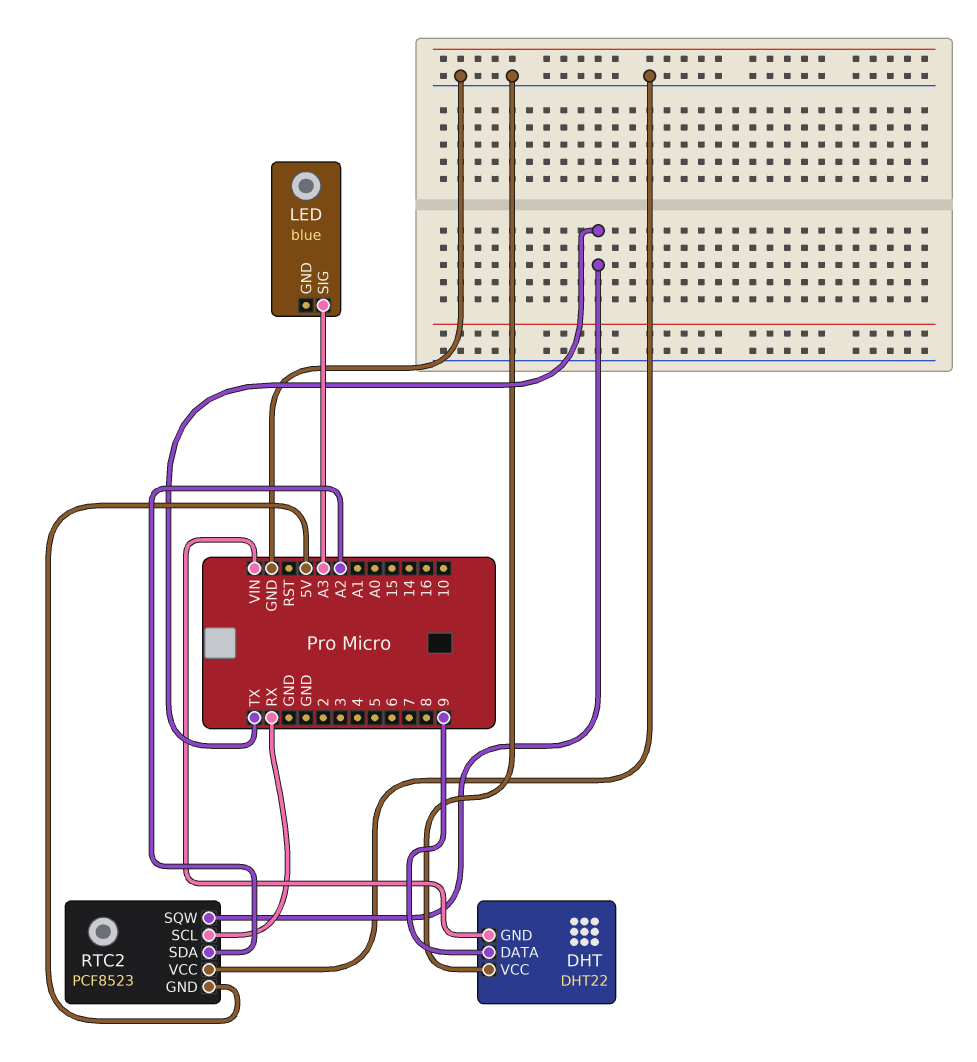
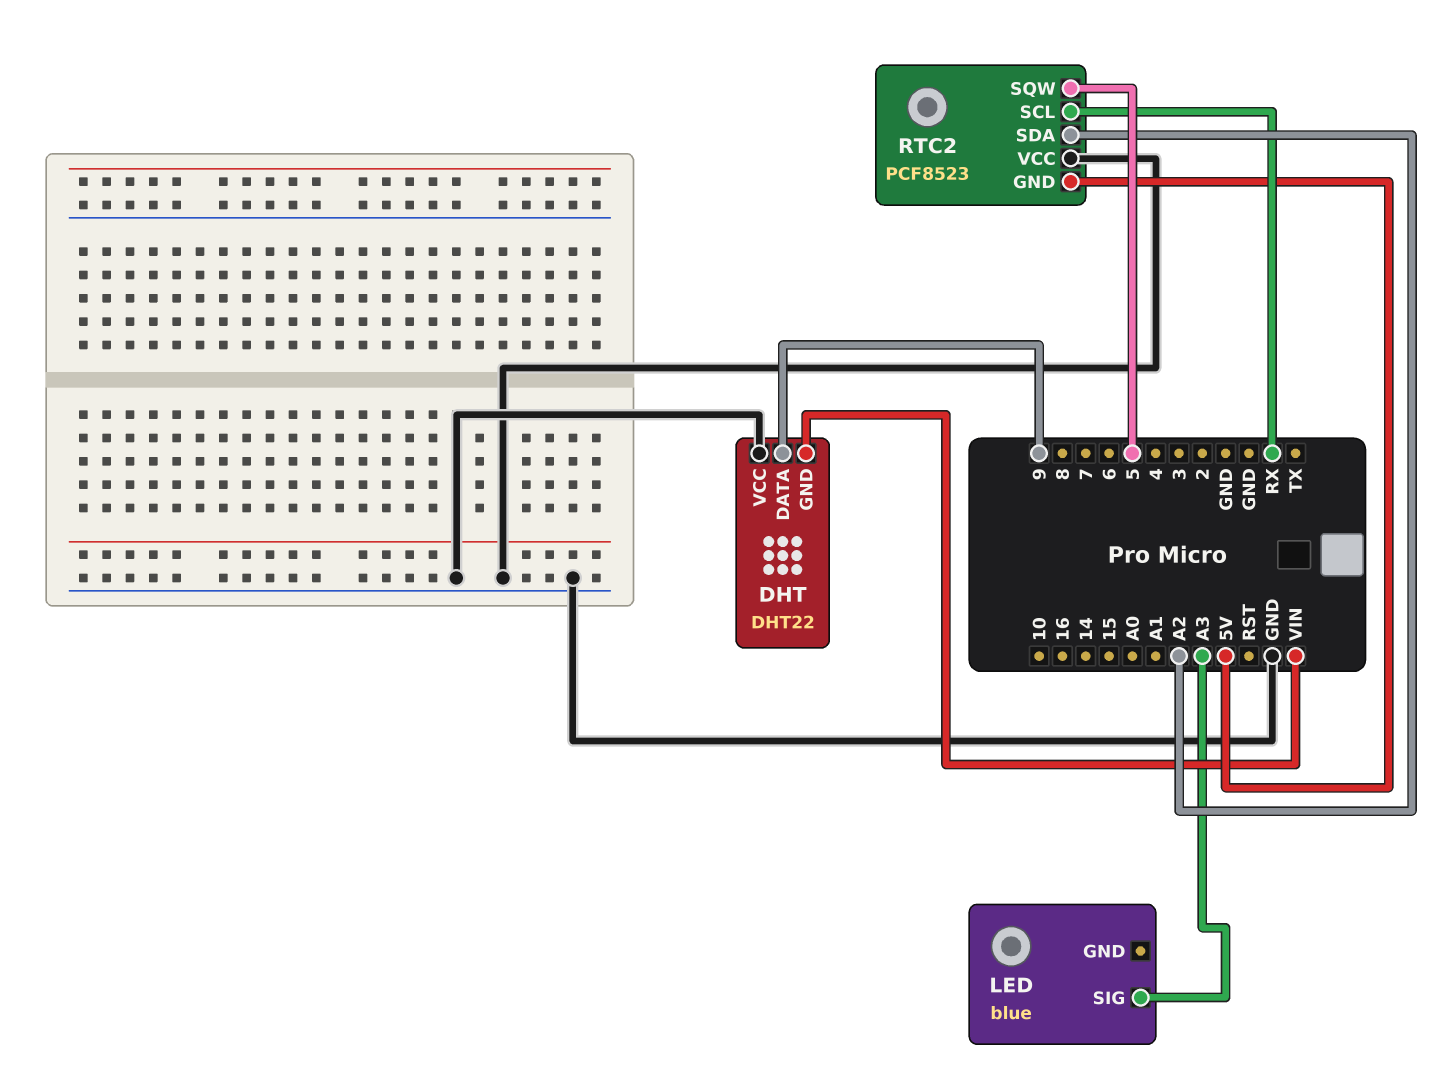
RTC2 pin SQW: TX -> 5

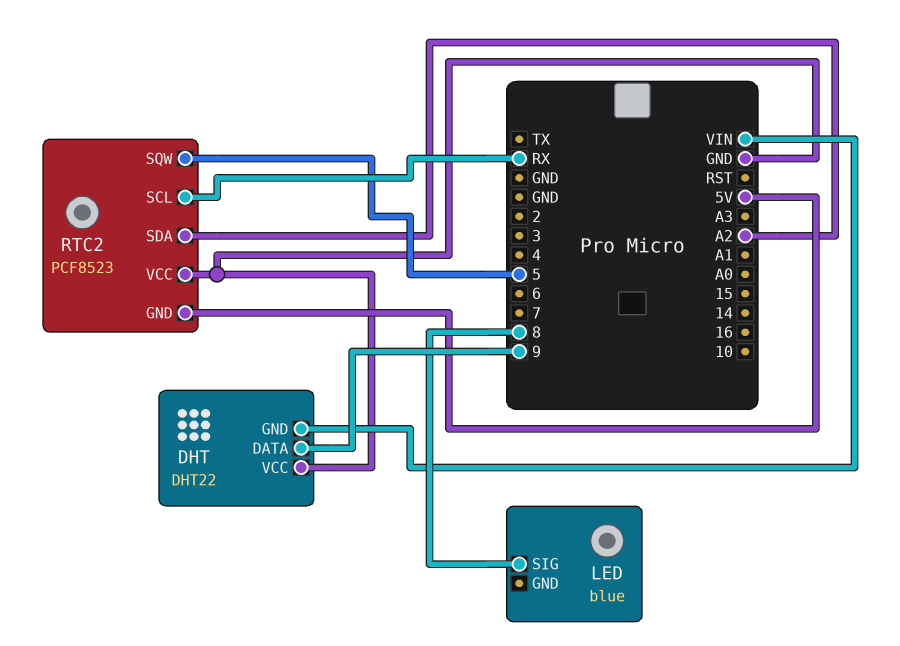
LED pin SIG: A3 -> 8

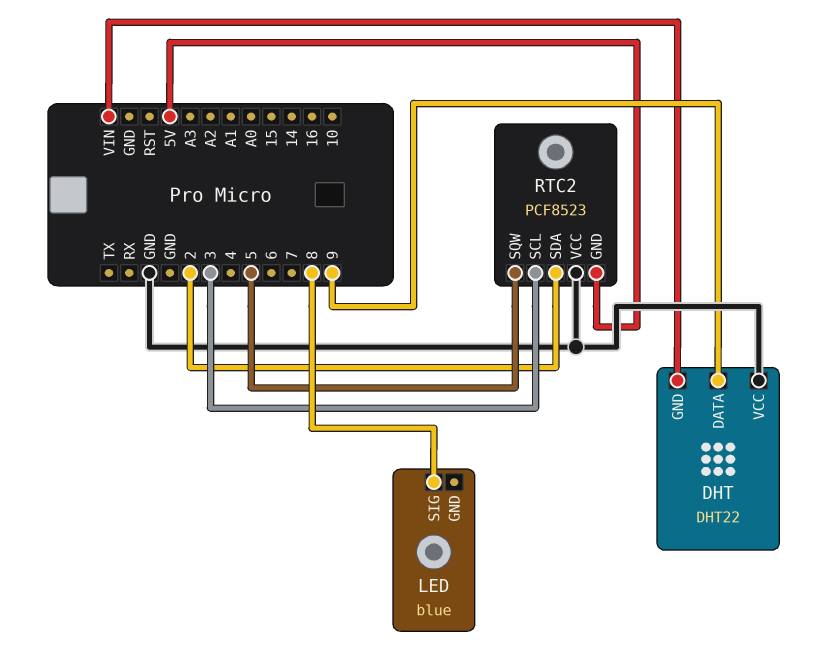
RTC2 pin SCL: RX -> 3
RTC2 pin SDA: A2 -> 2

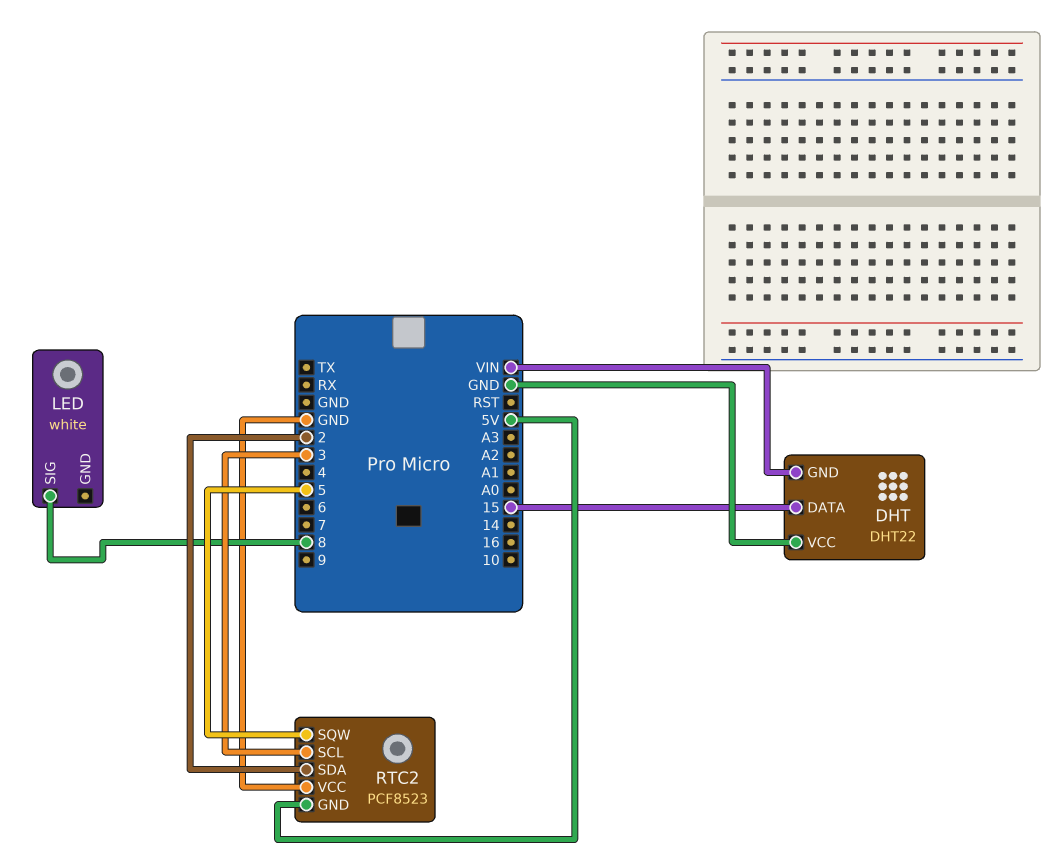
DHT pin DATA: 9 -> 15
LED: blue -> white

